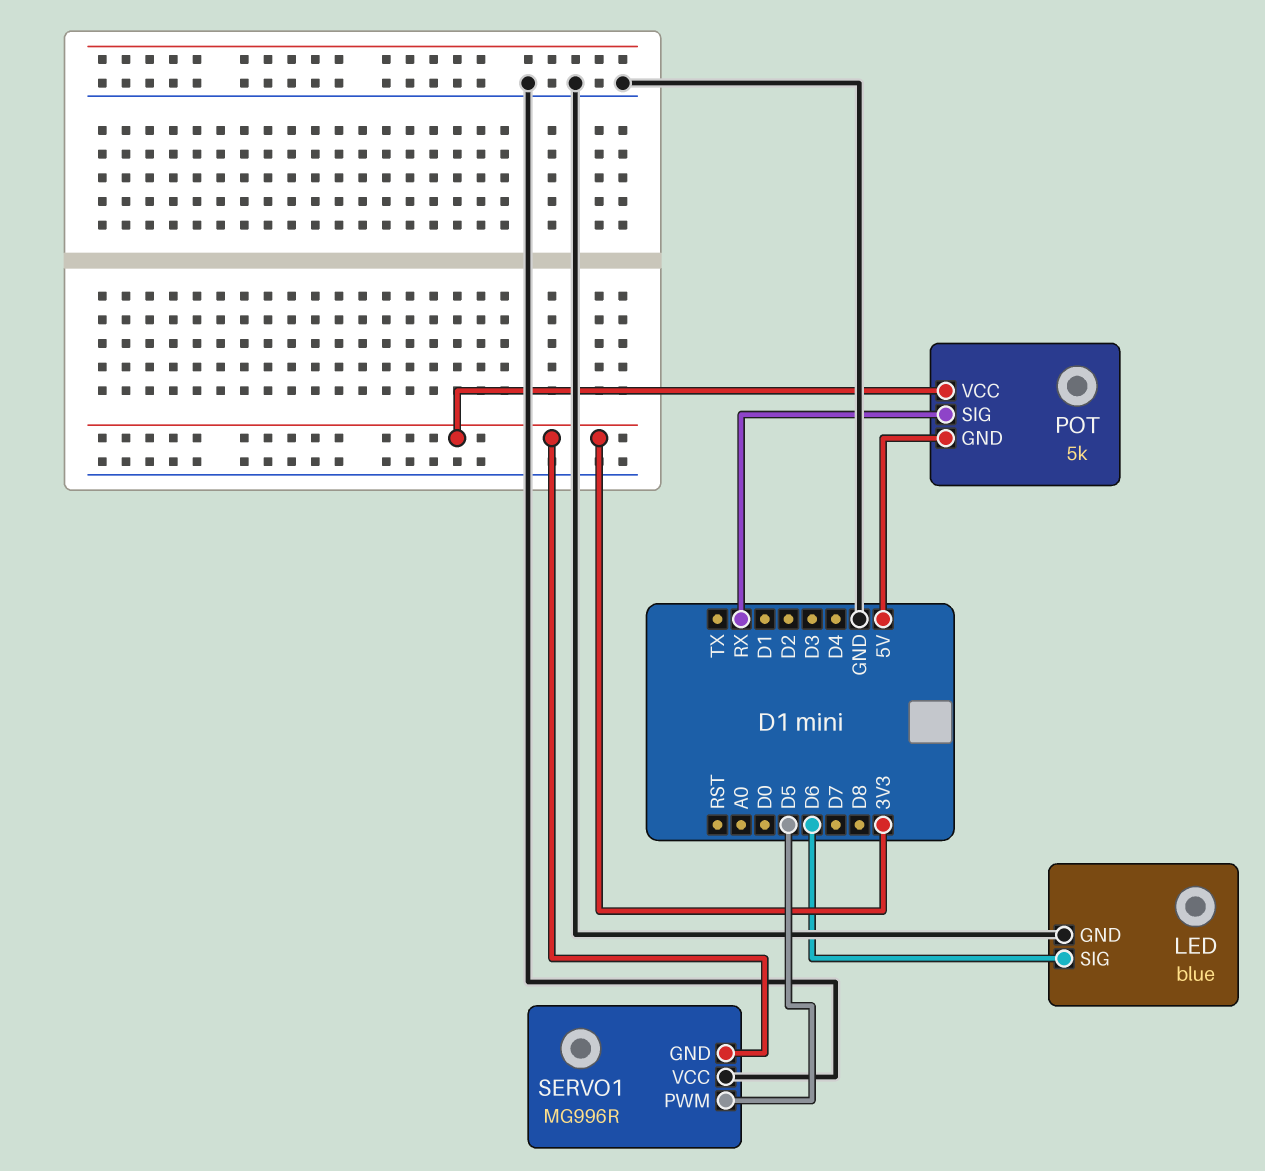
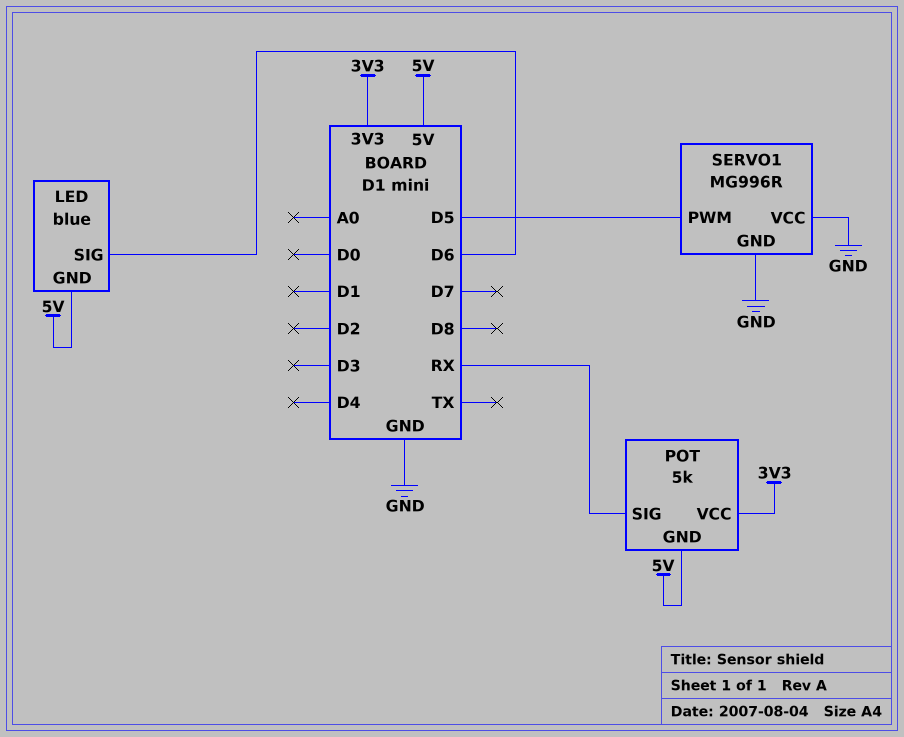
LED pin GND: GND -> 5V
SERVO1 pin GND: 3V3 -> GND

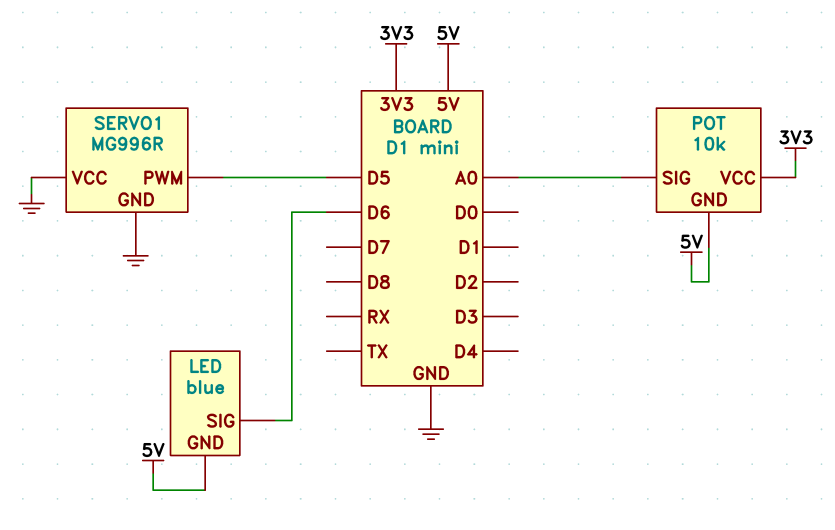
POT: 5k -> 10k
POT pin SIG: RX -> A0

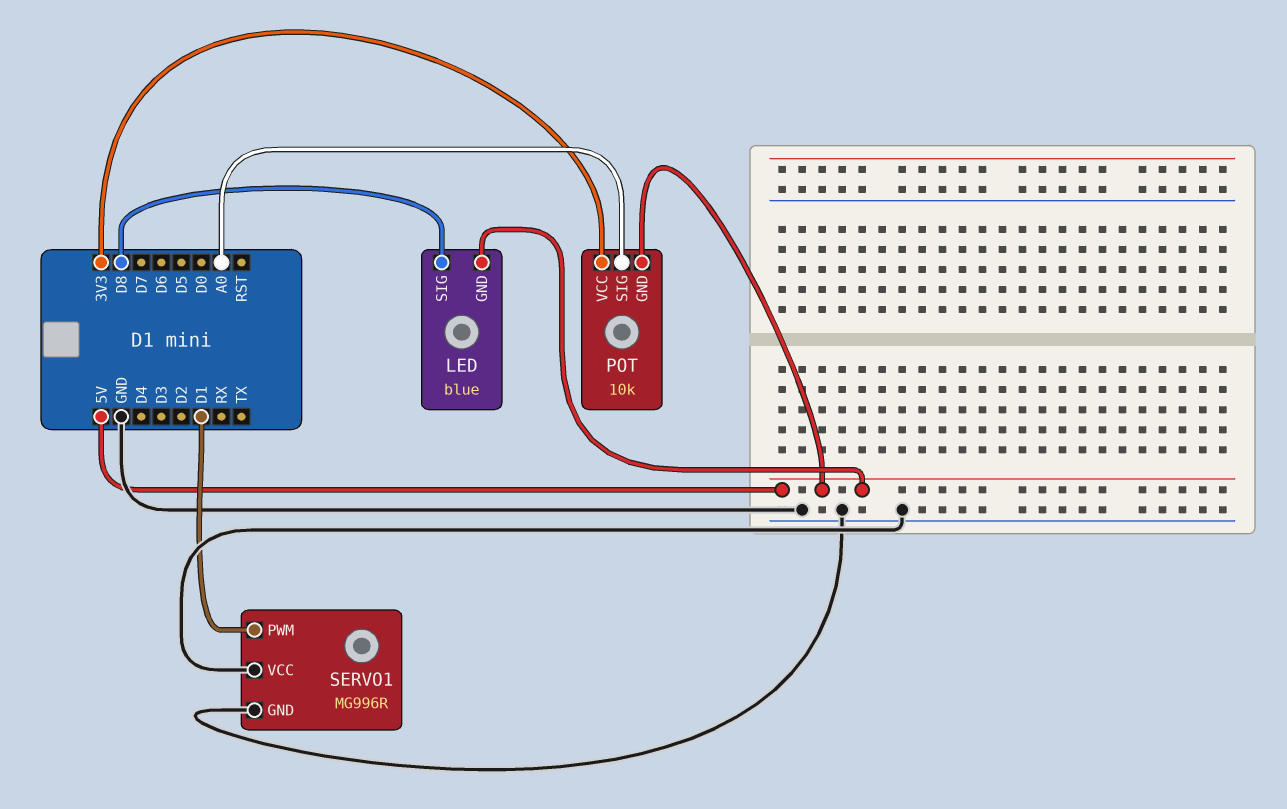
LED pin SIG: D6 -> D8
SERVO1 pin PWM: D5 -> D1

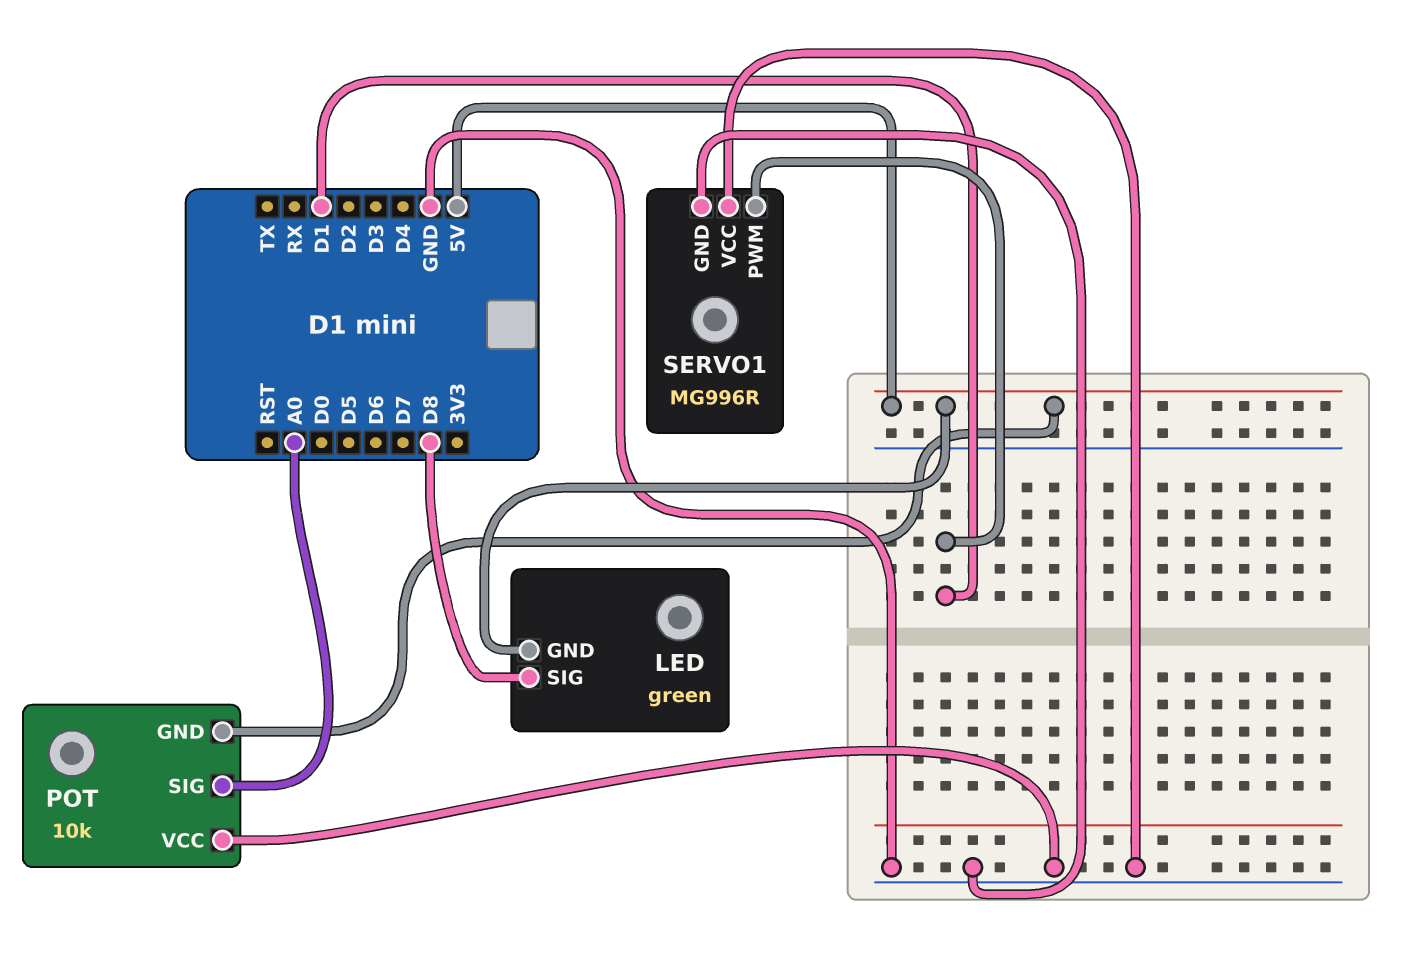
LED: blue -> green
POT pin VCC: 3V3 -> GND

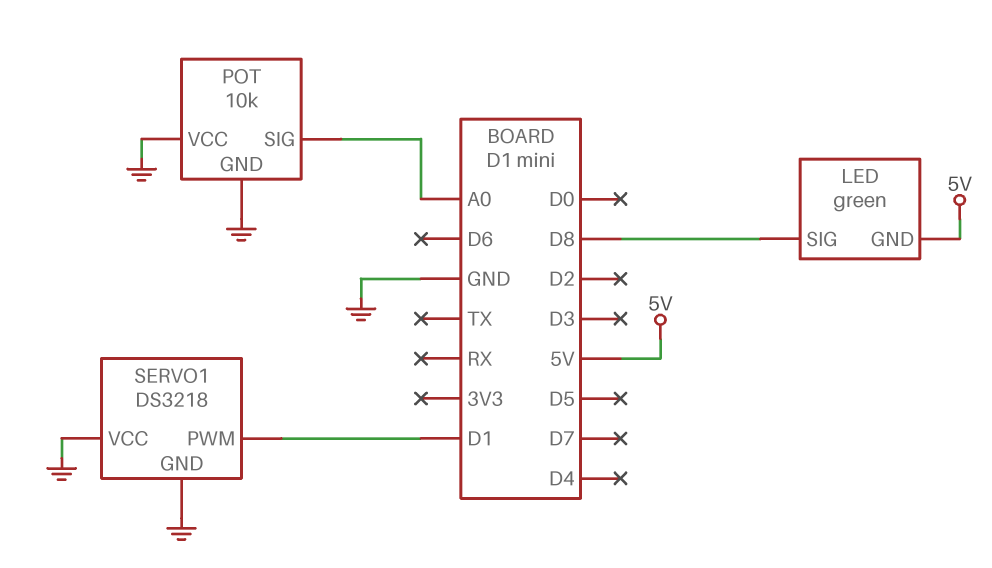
POT pin GND: 5V -> GND
SERVO1: MG996R -> DS3218

